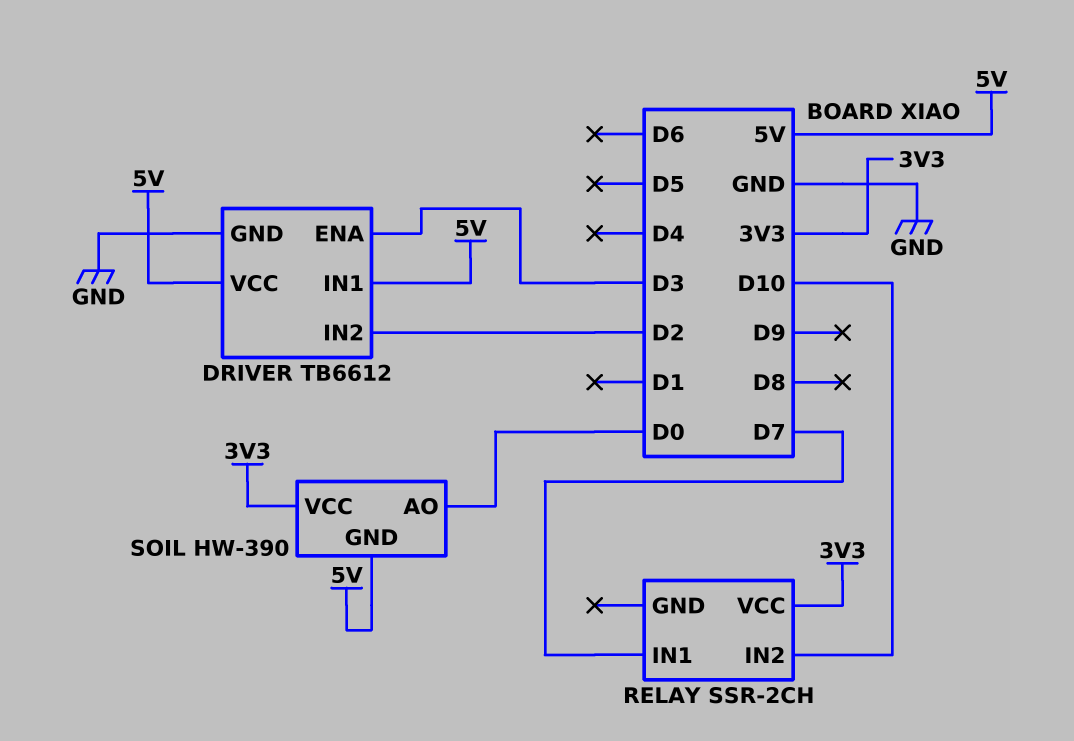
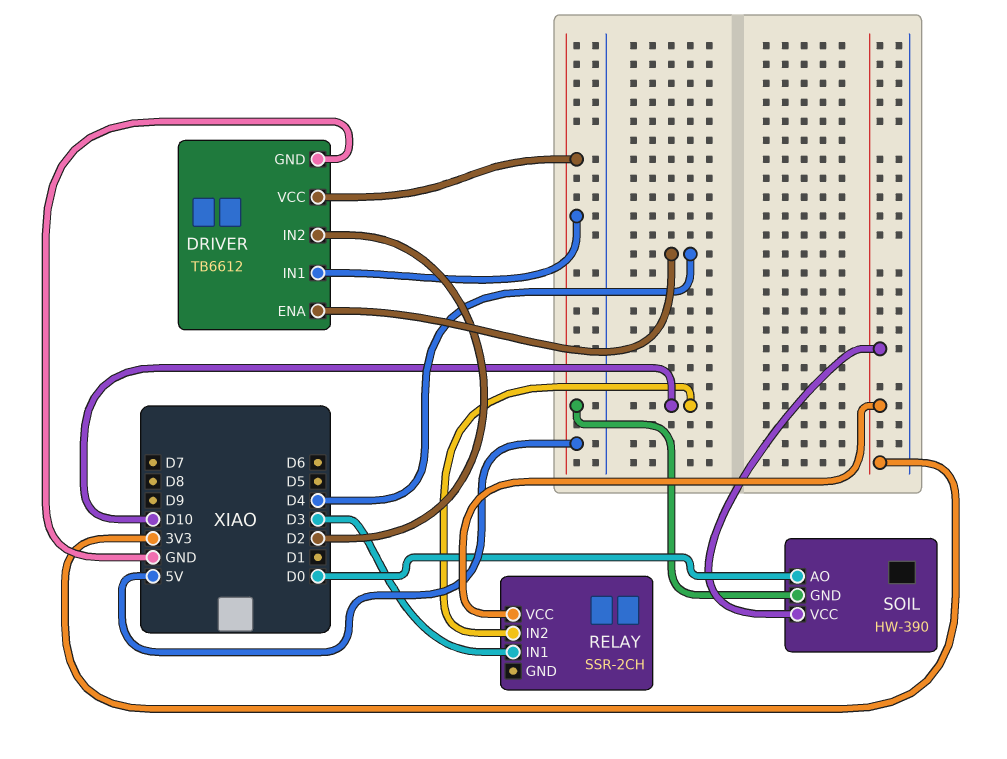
DRIVER pin ENA: D3 -> D4
RELAY pin IN1: D7 -> D3

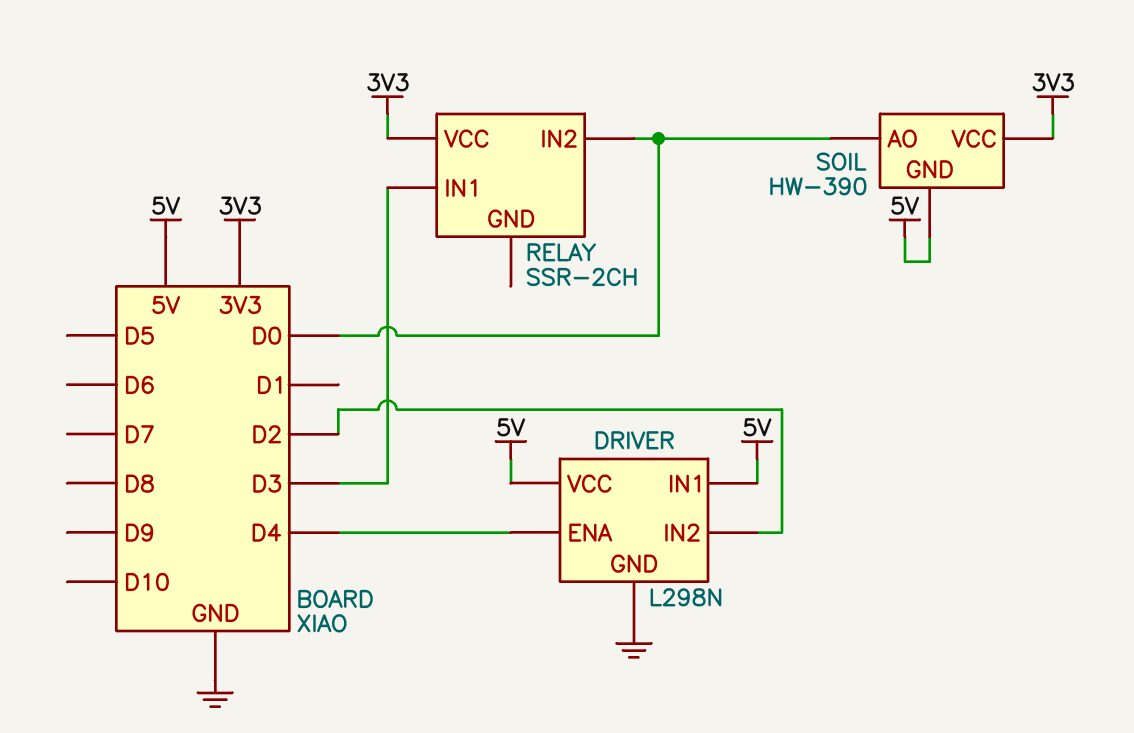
DRIVER: TB6612 -> L298N
RELAY pin IN2: D10 -> D0

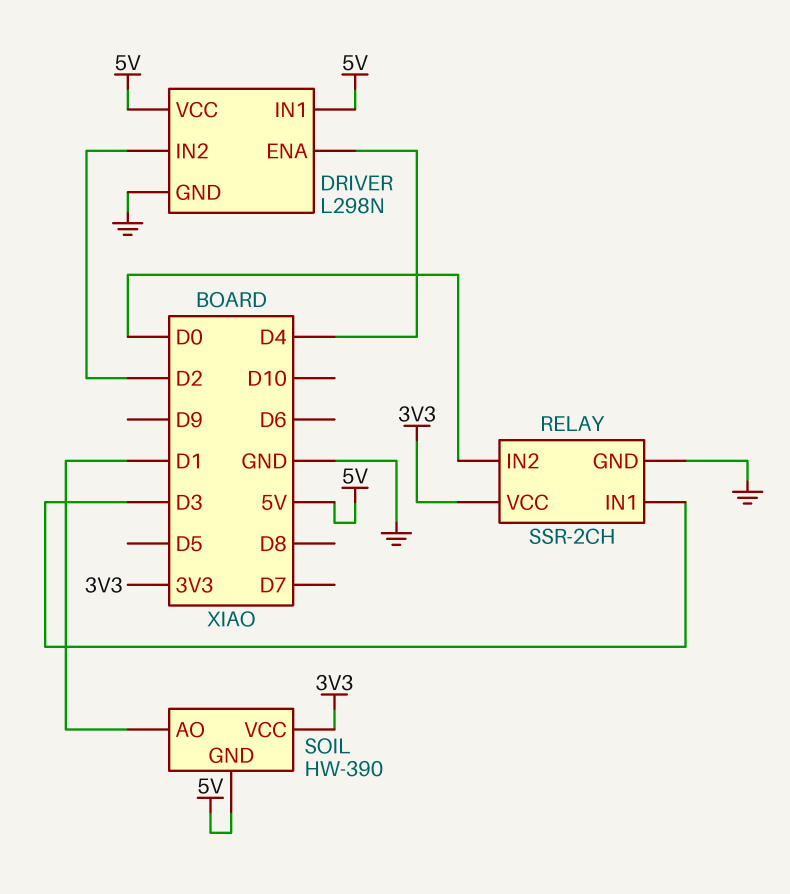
RELAY pin GND: none -> GND
SOIL pin AO: D0 -> D1

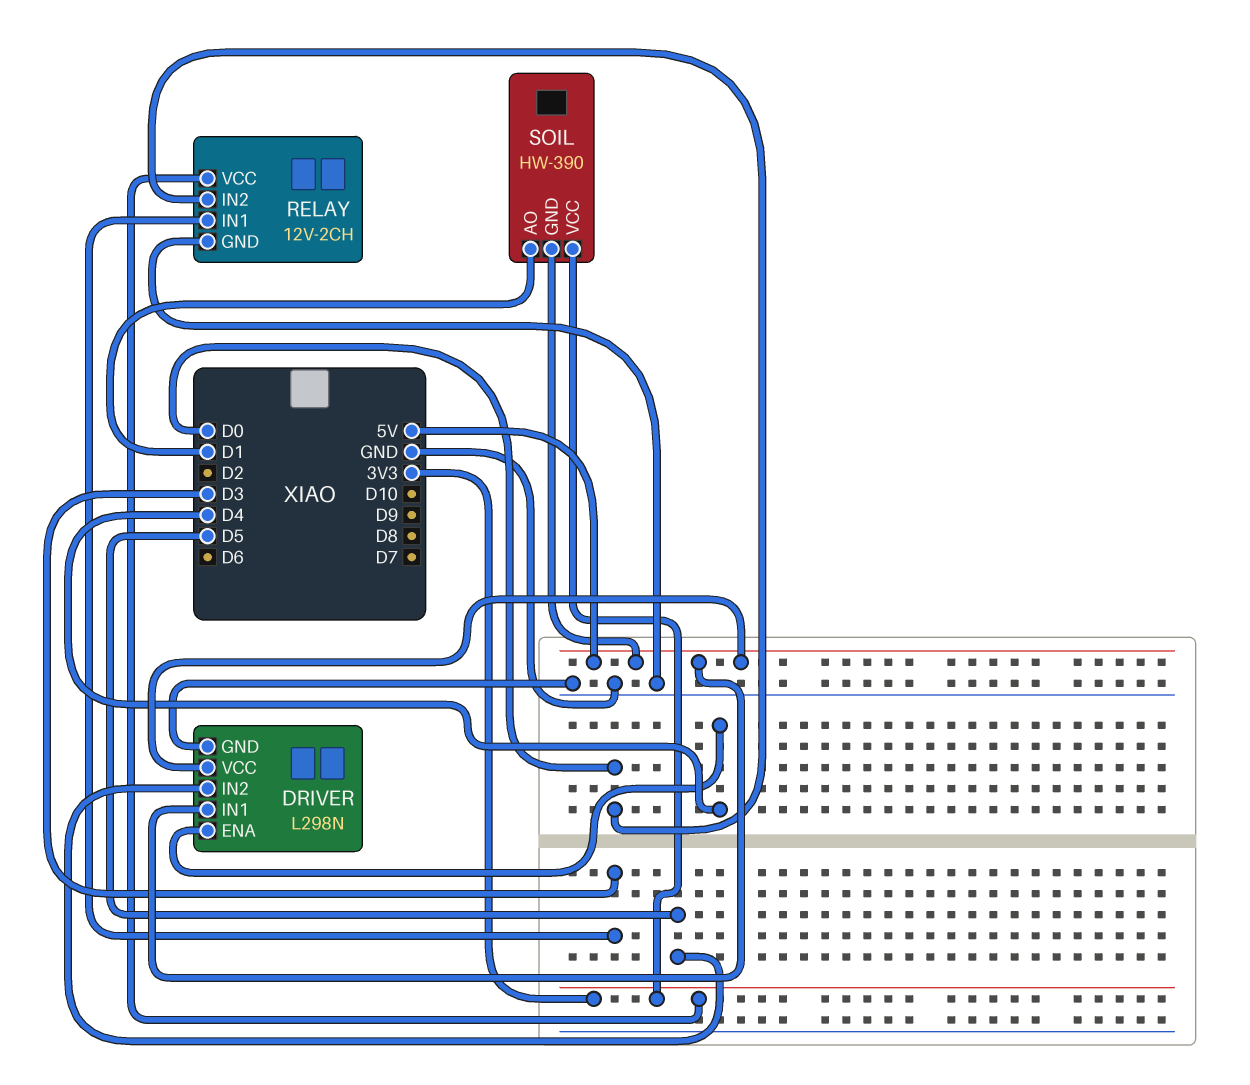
DRIVER pin IN2: D2 -> D5
RELAY: SSR-2CH -> 12V-2CH

